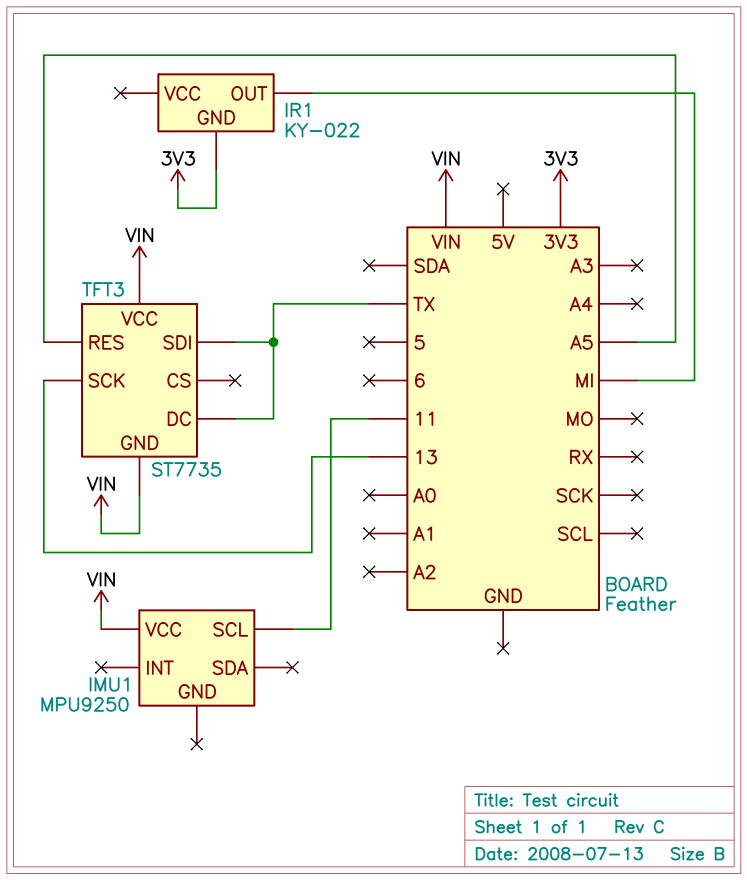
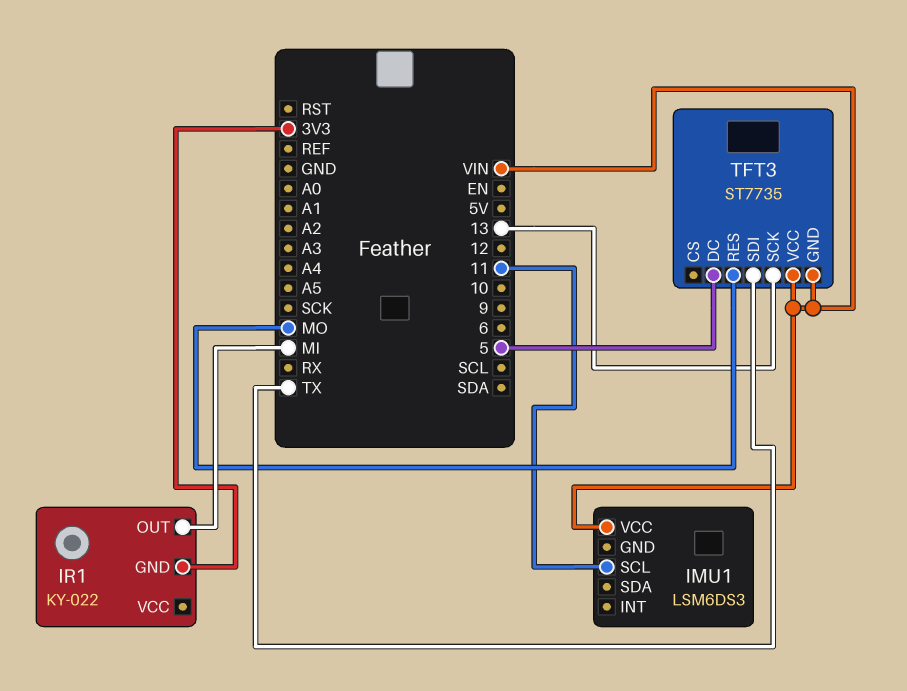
IMU1: MPU9250 -> LSM6DS3
TFT3 pin DC: TX -> 5
TFT3 pin RES: A5 -> MO

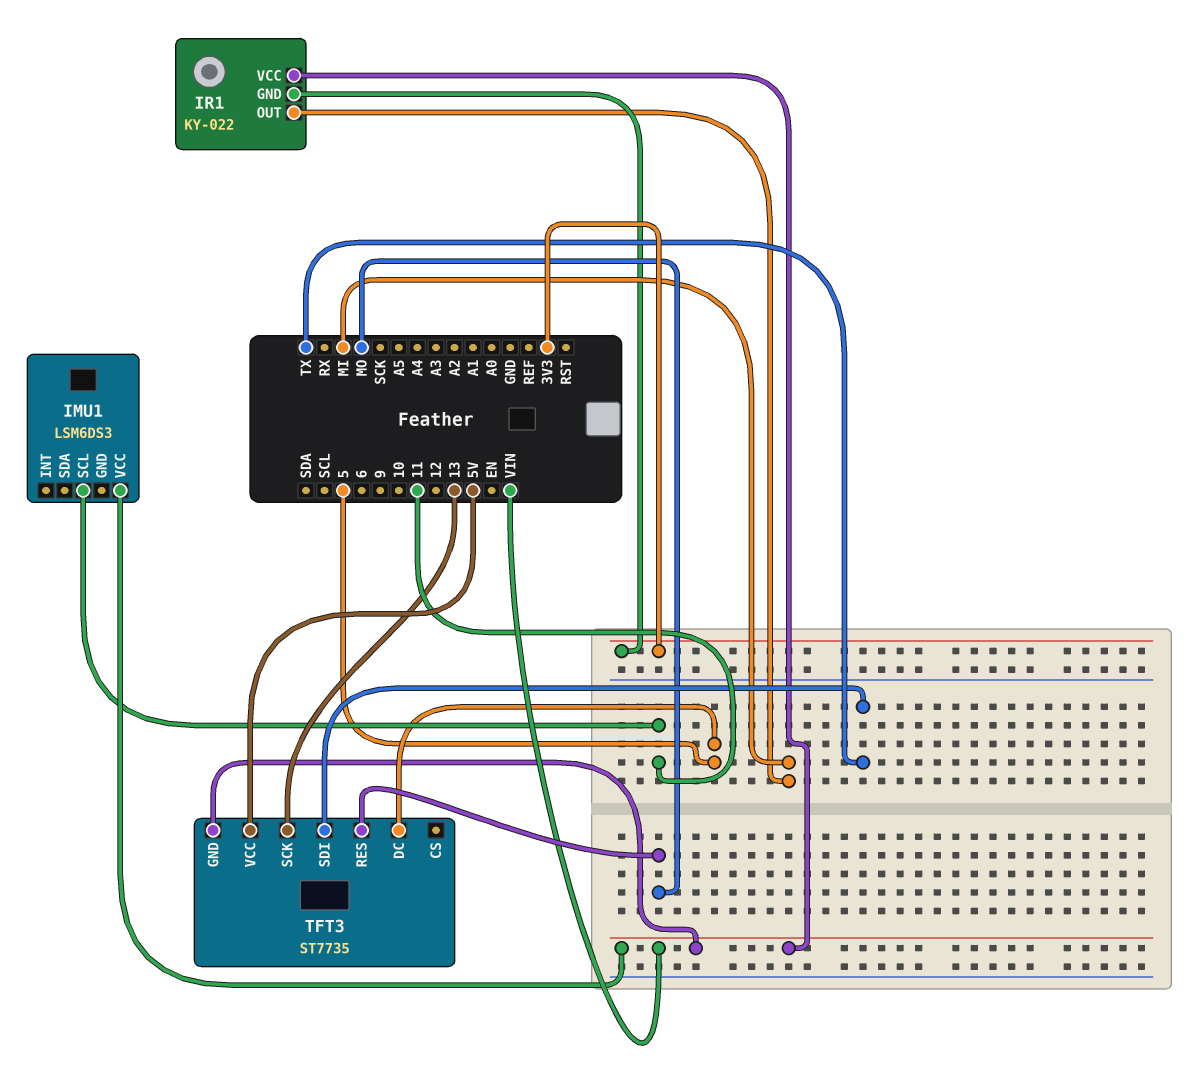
IR1 pin VCC: none -> VIN
TFT3 pin VCC: VIN -> 5V

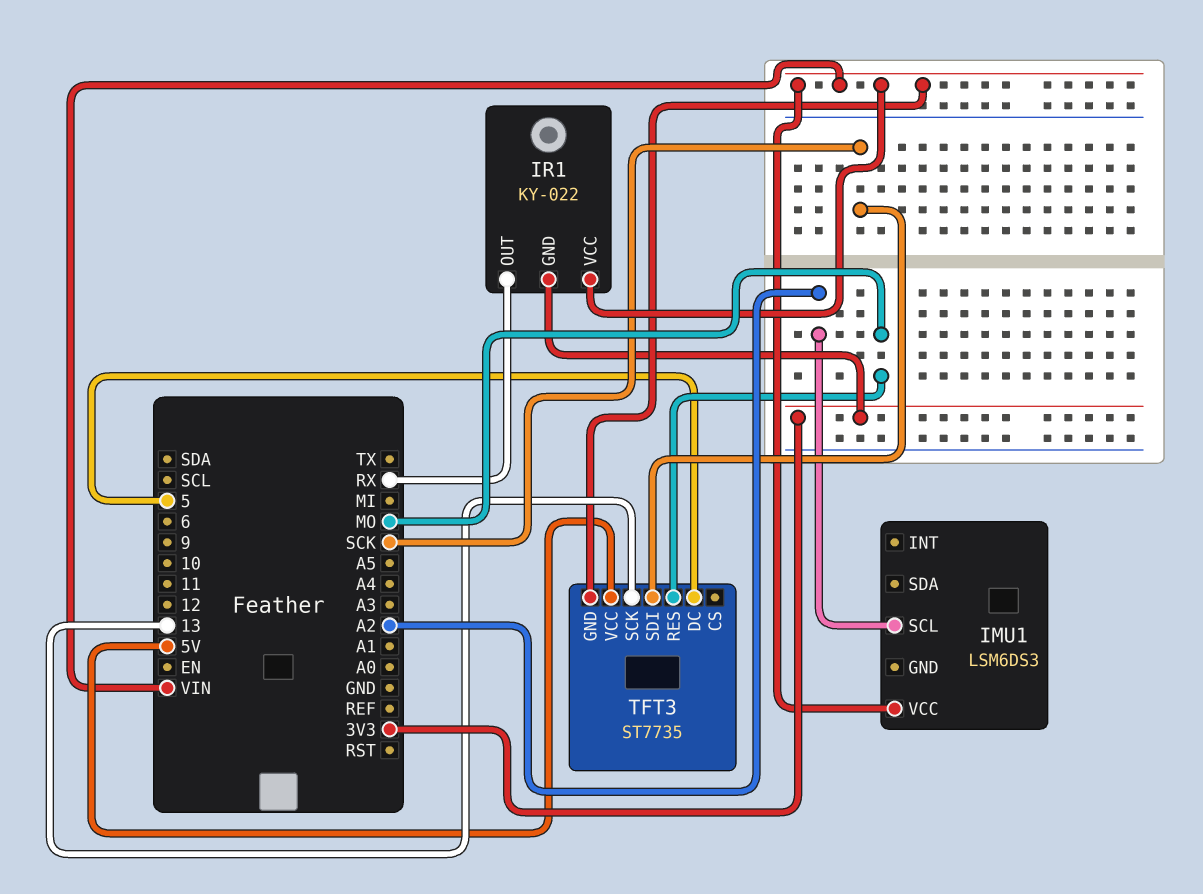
IMU1 pin SCL: 11 -> A2
IR1 pin OUT: MI -> RX
TFT3 pin SDI: TX -> SCK

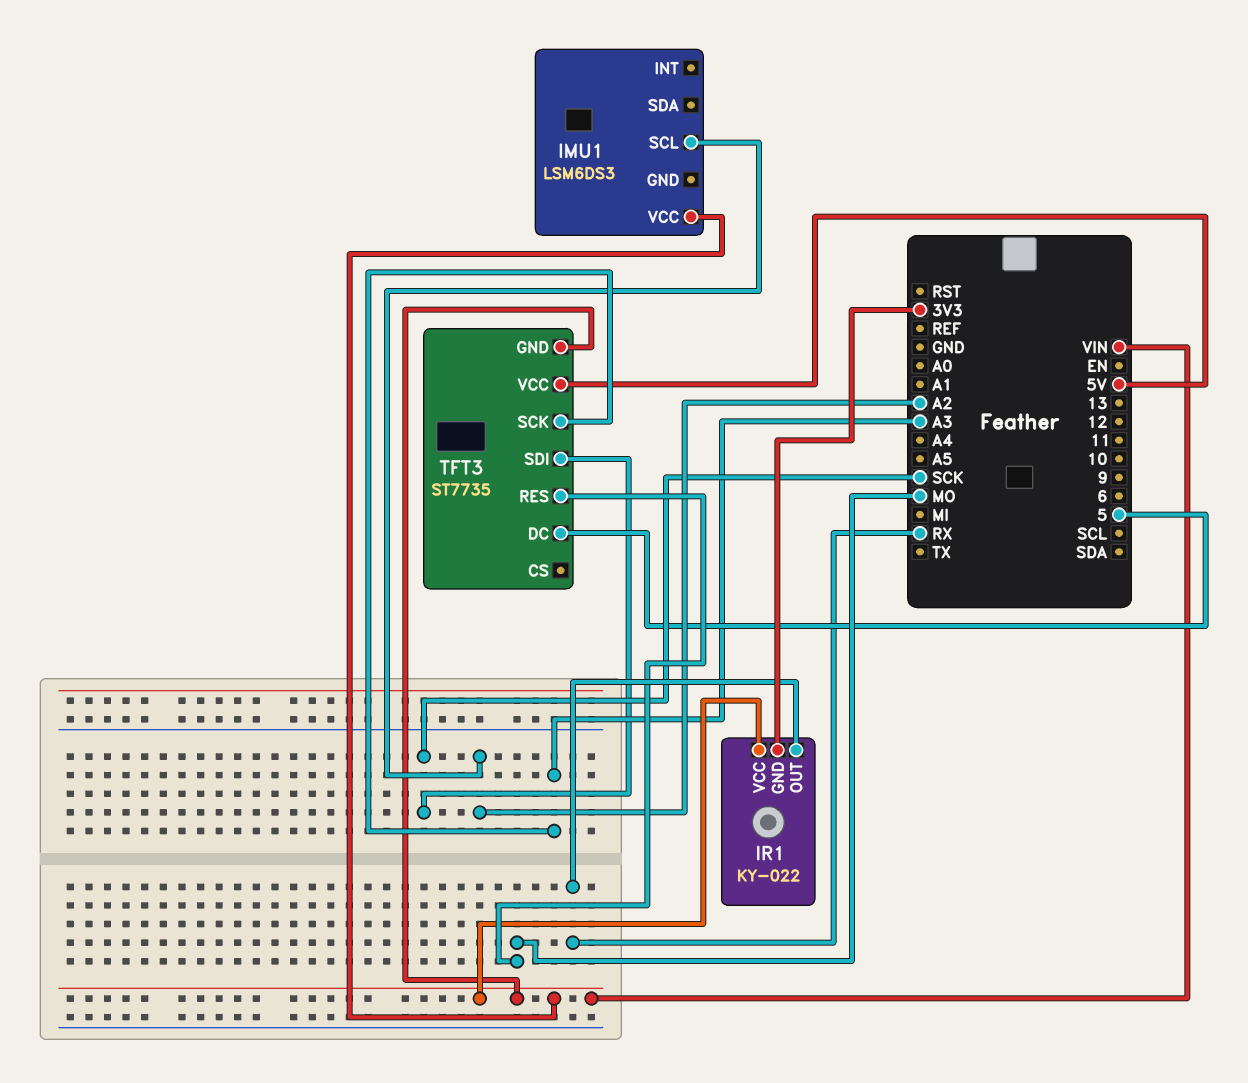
TFT3 pin SCK: 13 -> A3

